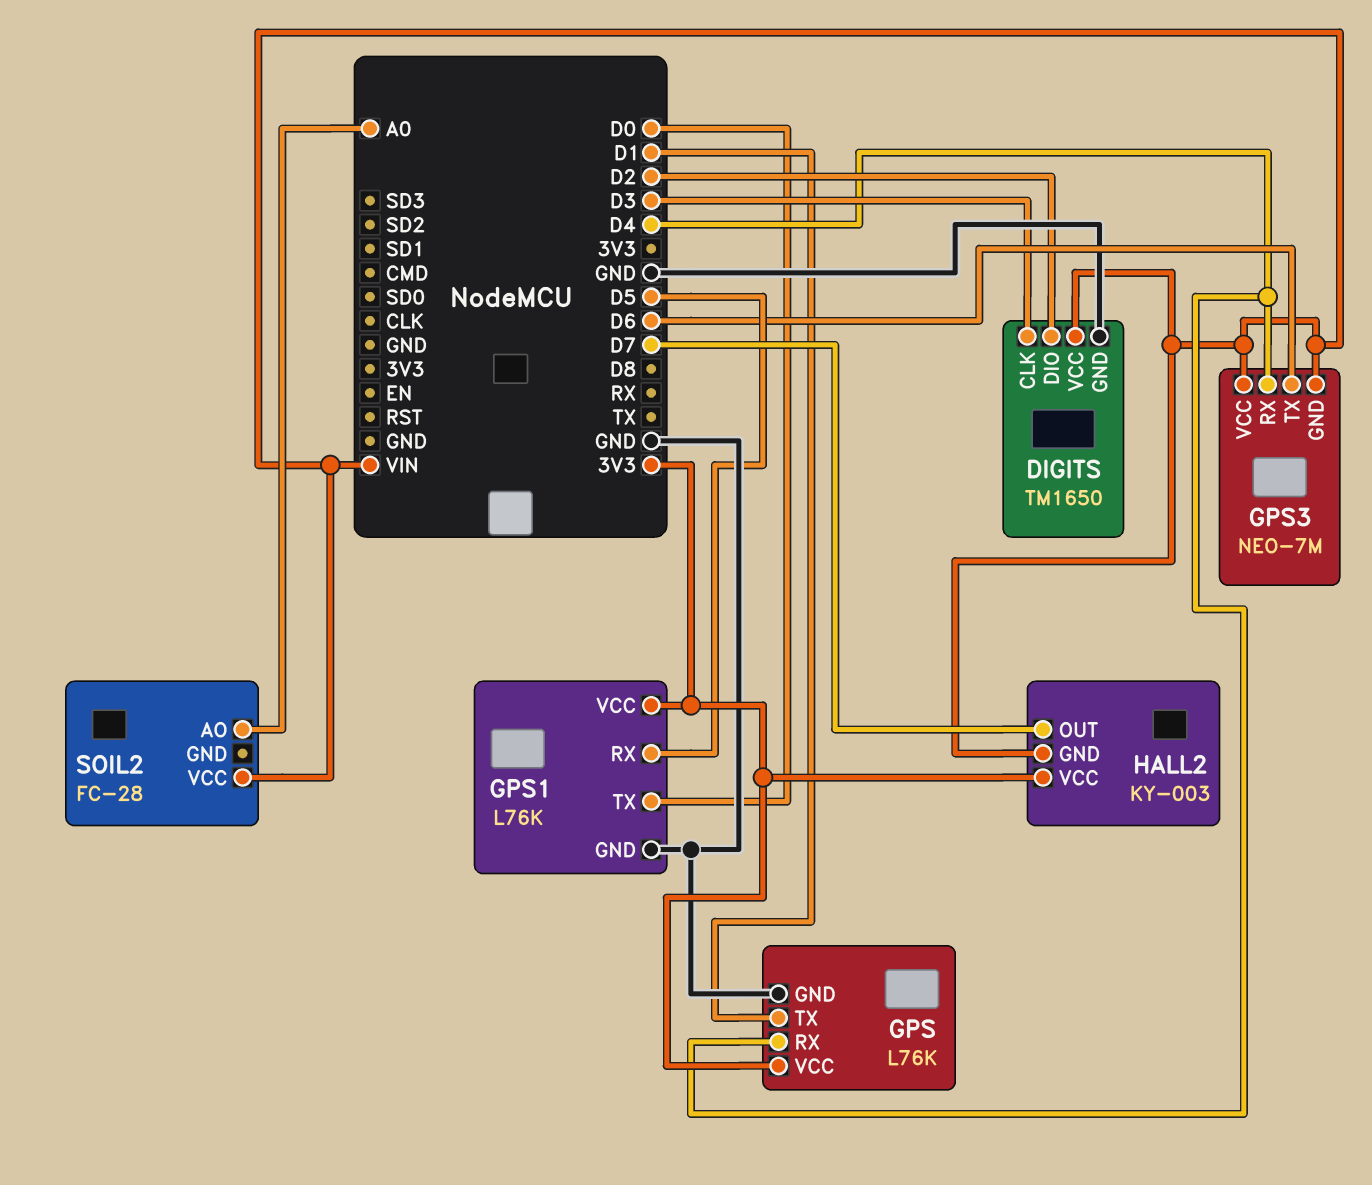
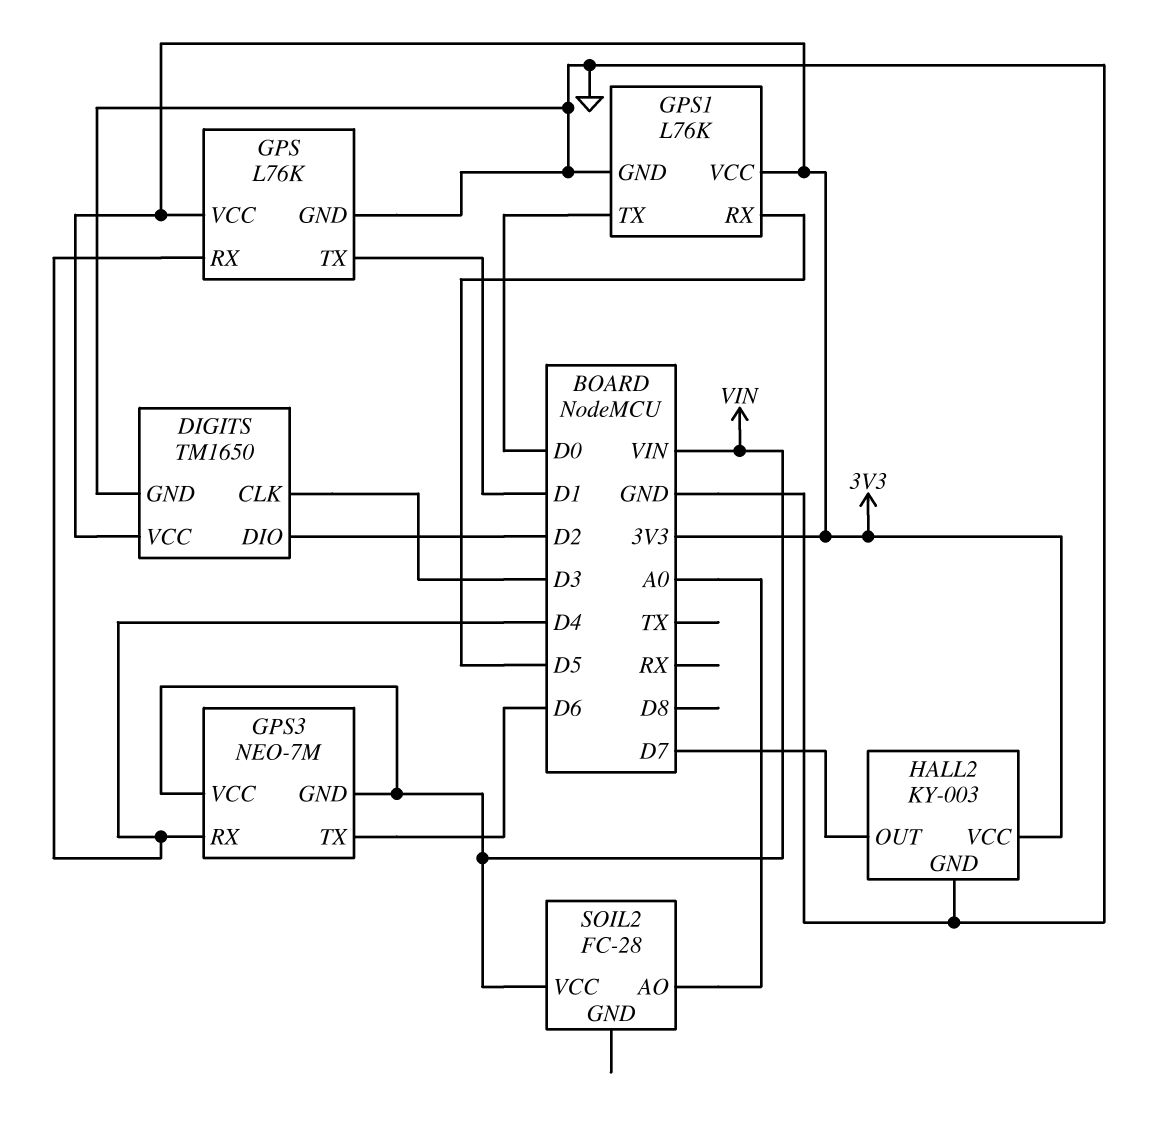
DIGITS pin VCC: VIN -> 3V3
HALL2 pin GND: VIN -> GND

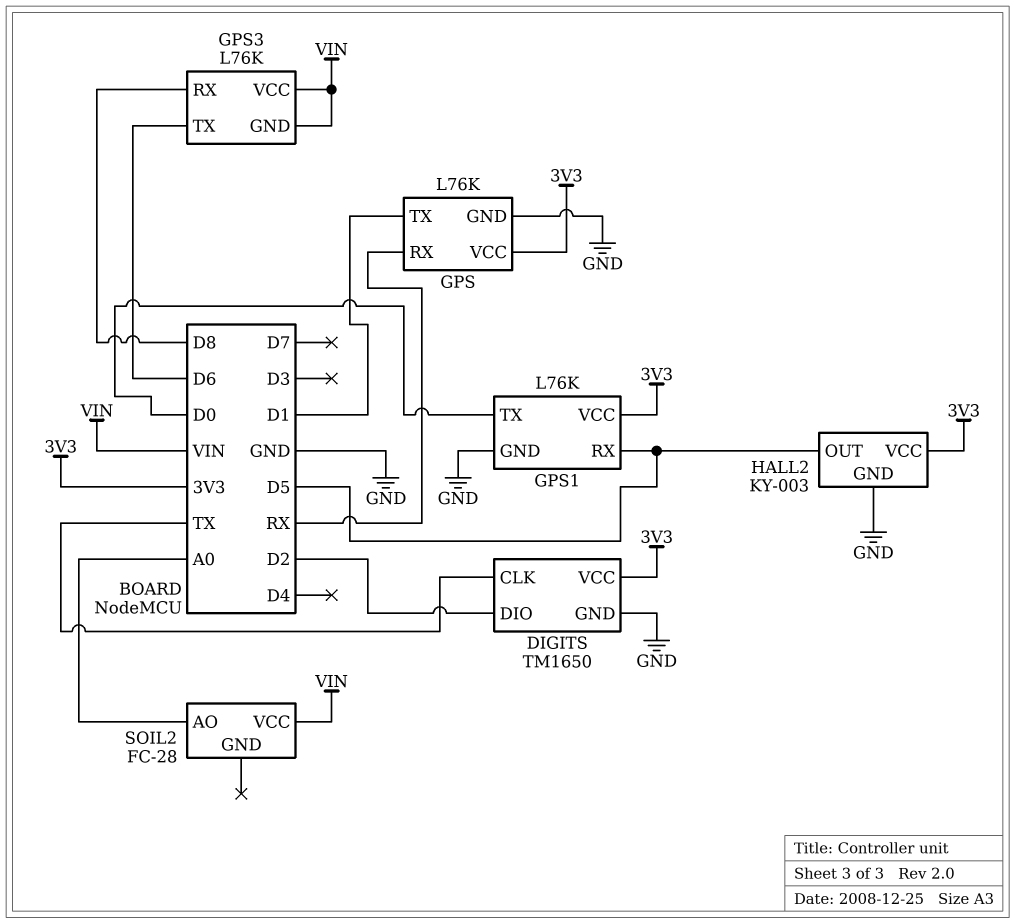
DIGITS pin CLK: D3 -> TX
GPS pin RX: D4 -> RX
GPS3: NEO-7M -> L76K
GPS3 pin RX: D4 -> D8
HALL2 pin OUT: D7 -> D5

